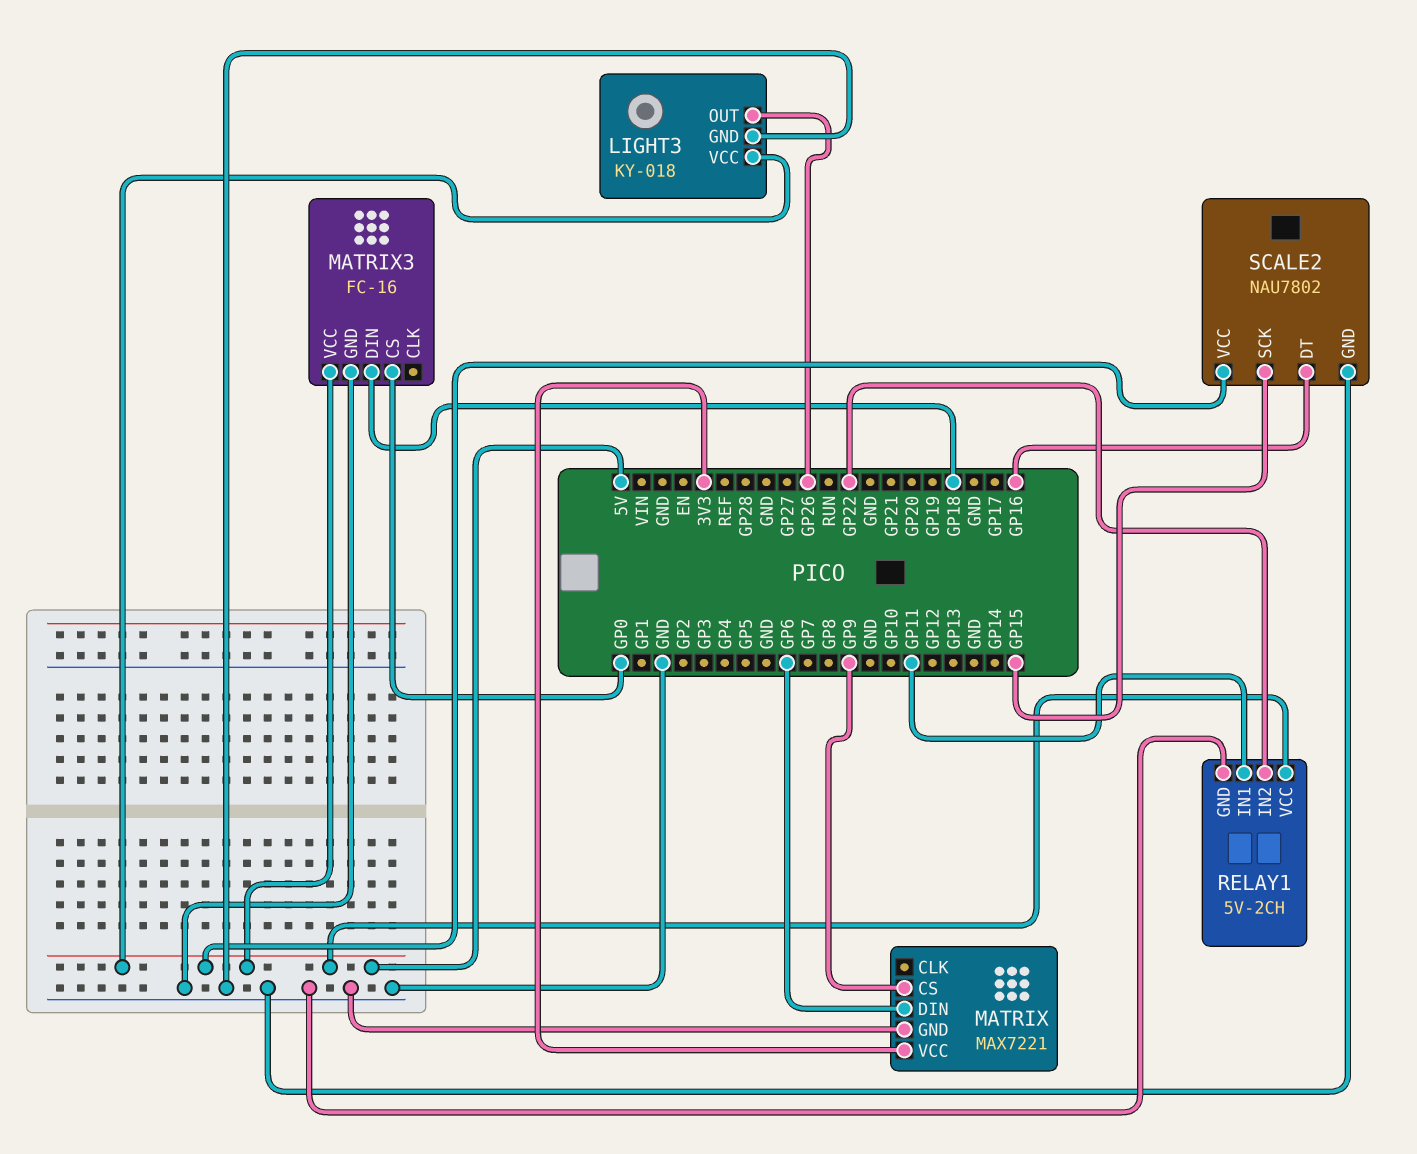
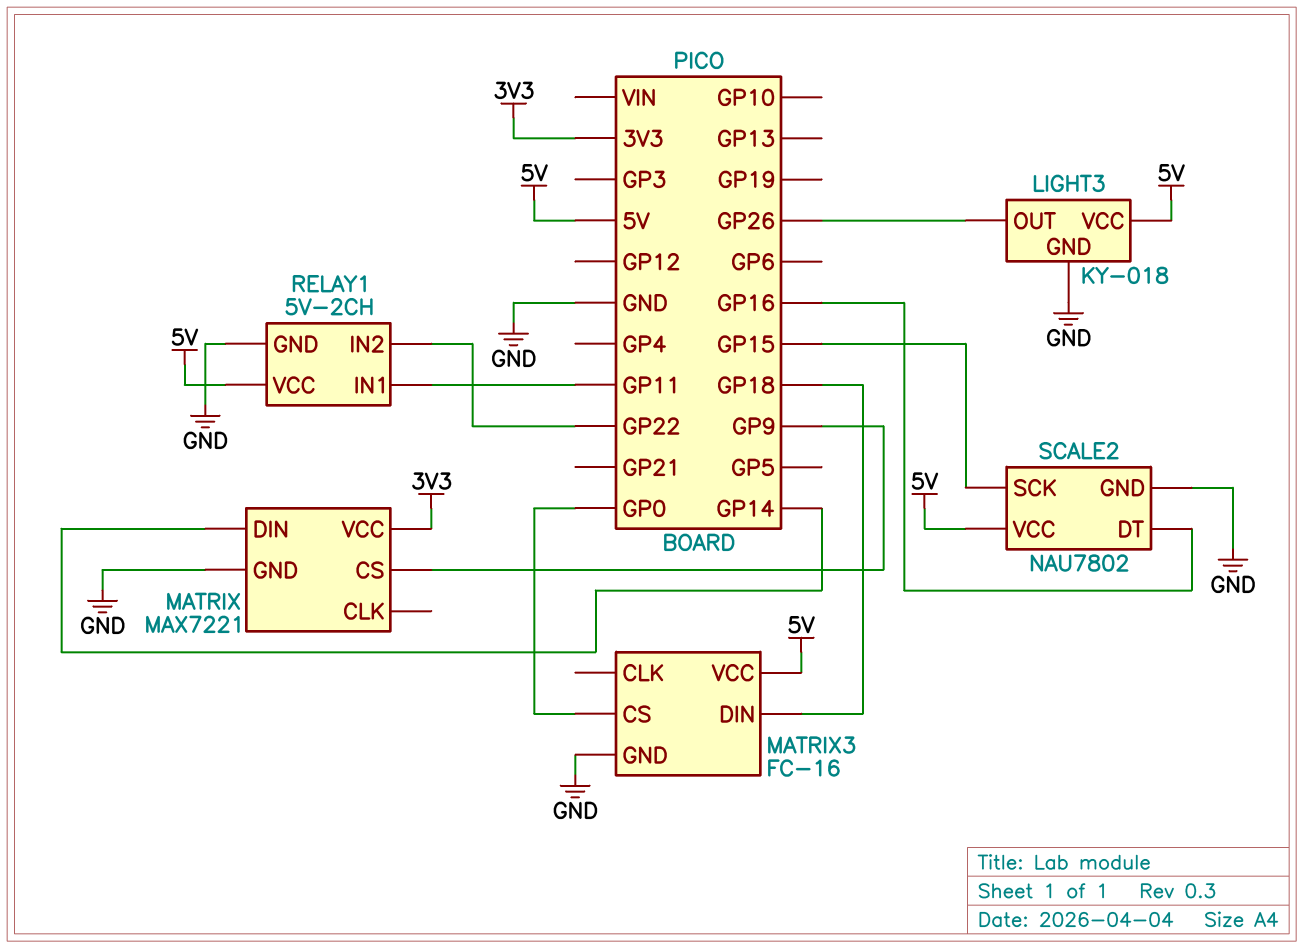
MATRIX pin DIN: GP6 -> GP14

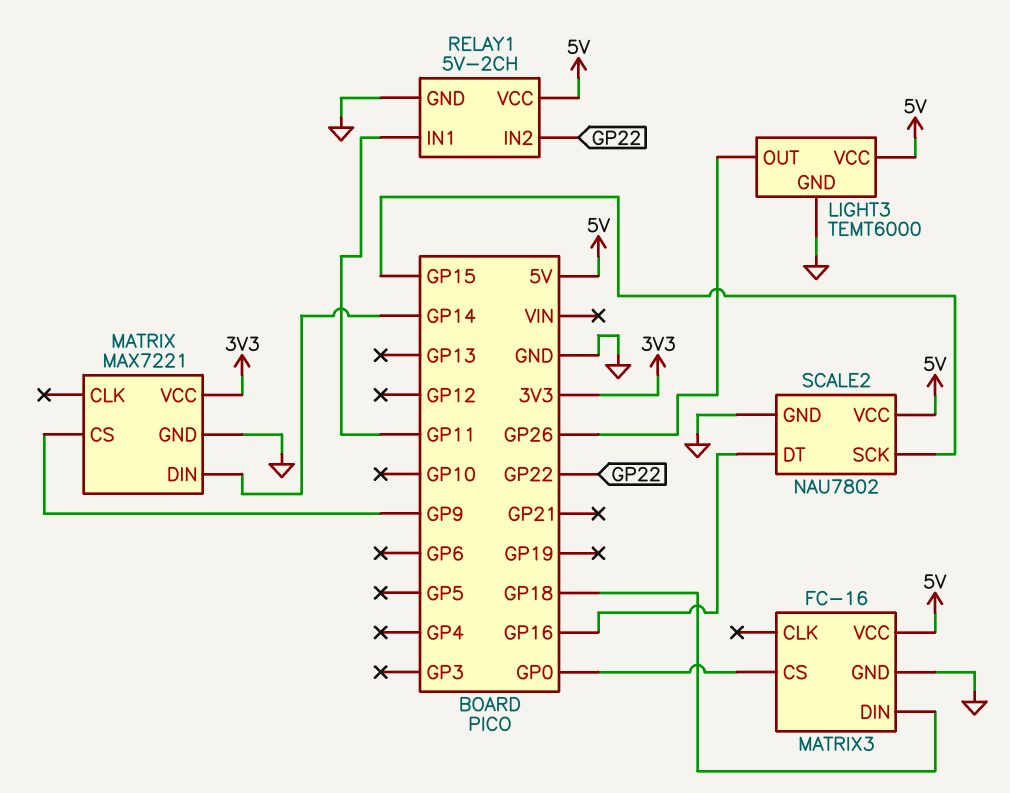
LIGHT3: KY-018 -> TEMT6000

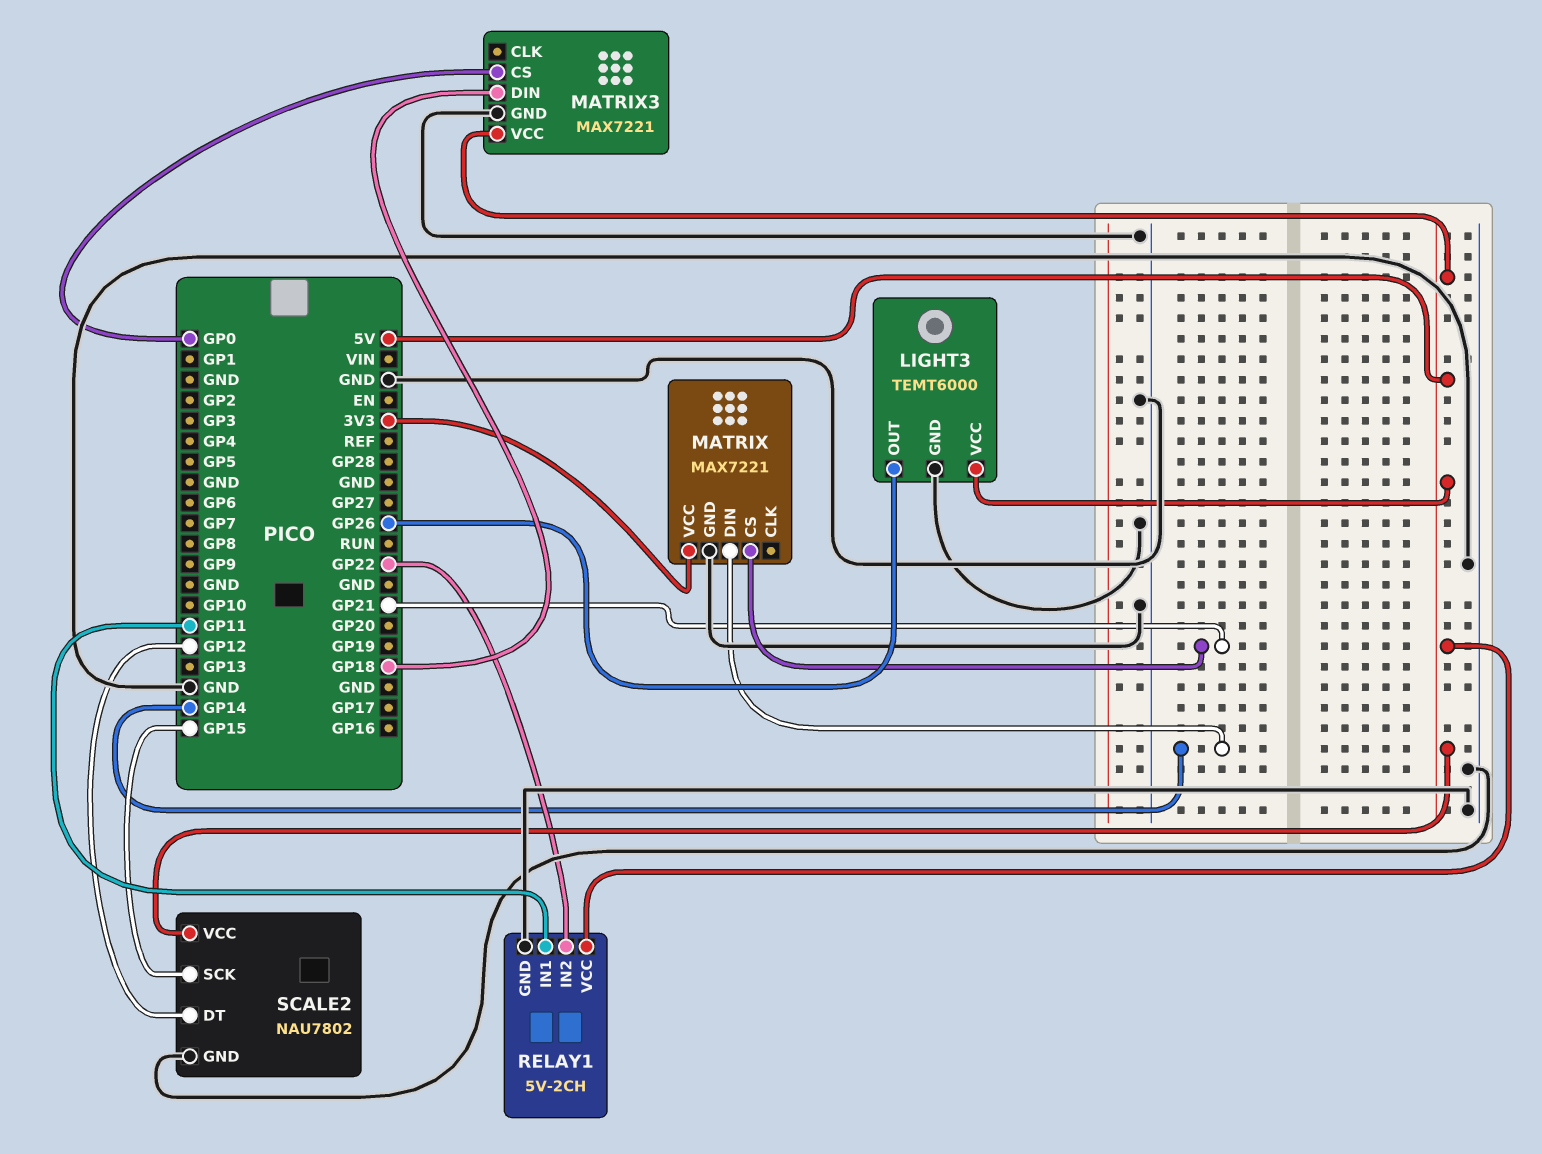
MATRIX pin CS: GP9 -> GP21
MATRIX3: FC-16 -> MAX7221
SCALE2 pin DT: GP16 -> GP12

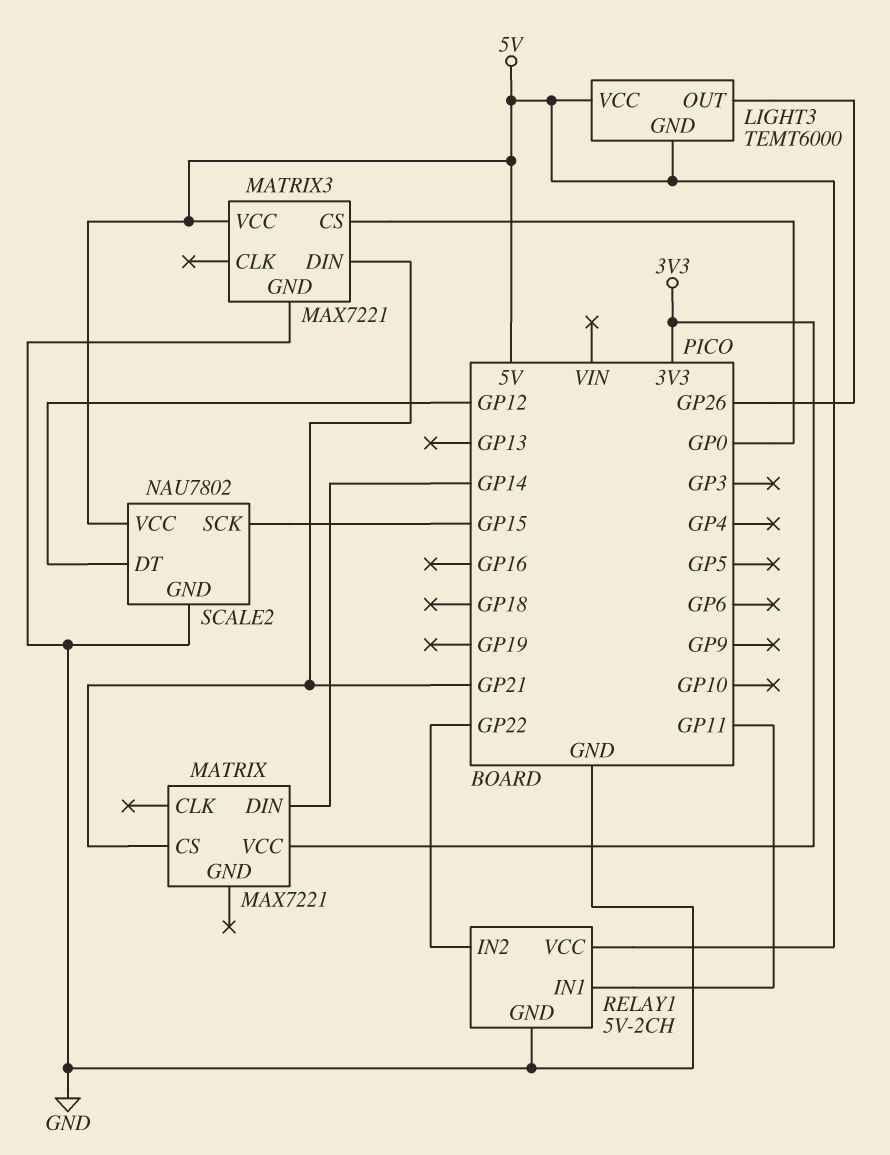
LIGHT3 pin GND: GND -> 5V
MATRIX pin GND: GND -> none
MATRIX3 pin DIN: GP18 -> GP21

